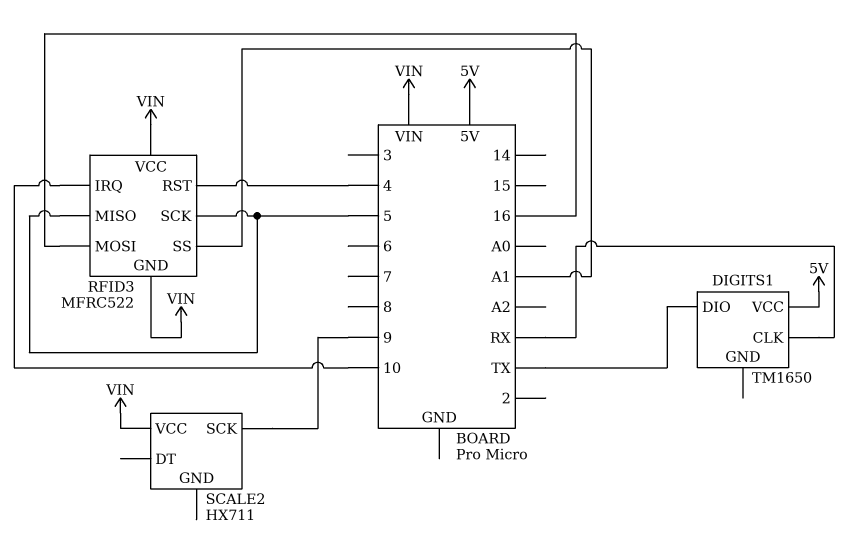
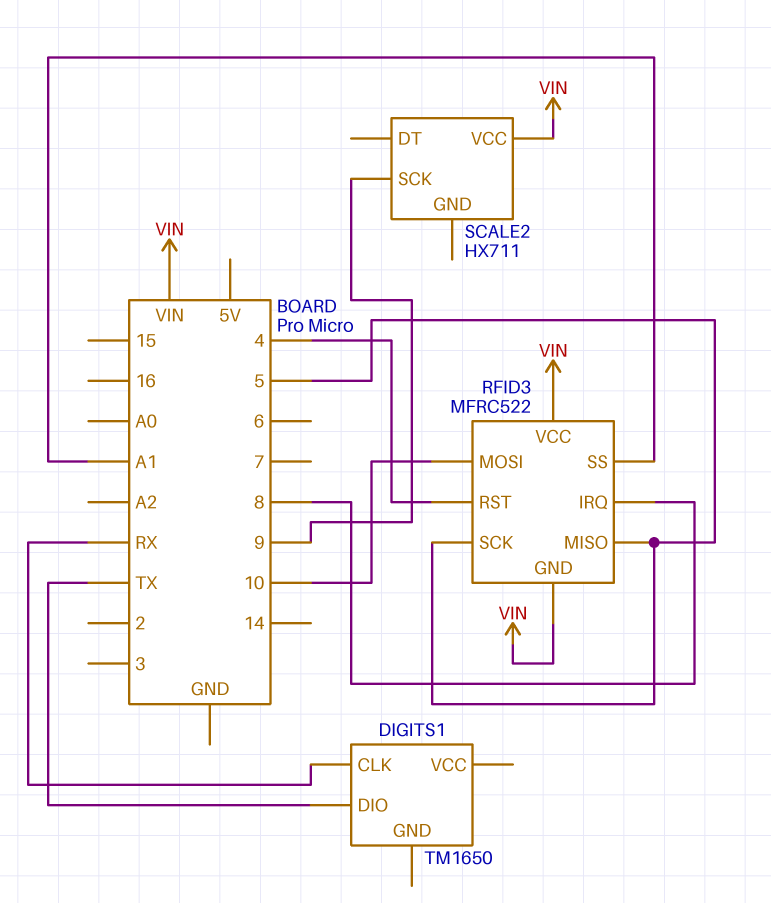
DIGITS1 pin VCC: 5V -> none
RFID3 pin IRQ: 10 -> 8
RFID3 pin MOSI: 16 -> 10

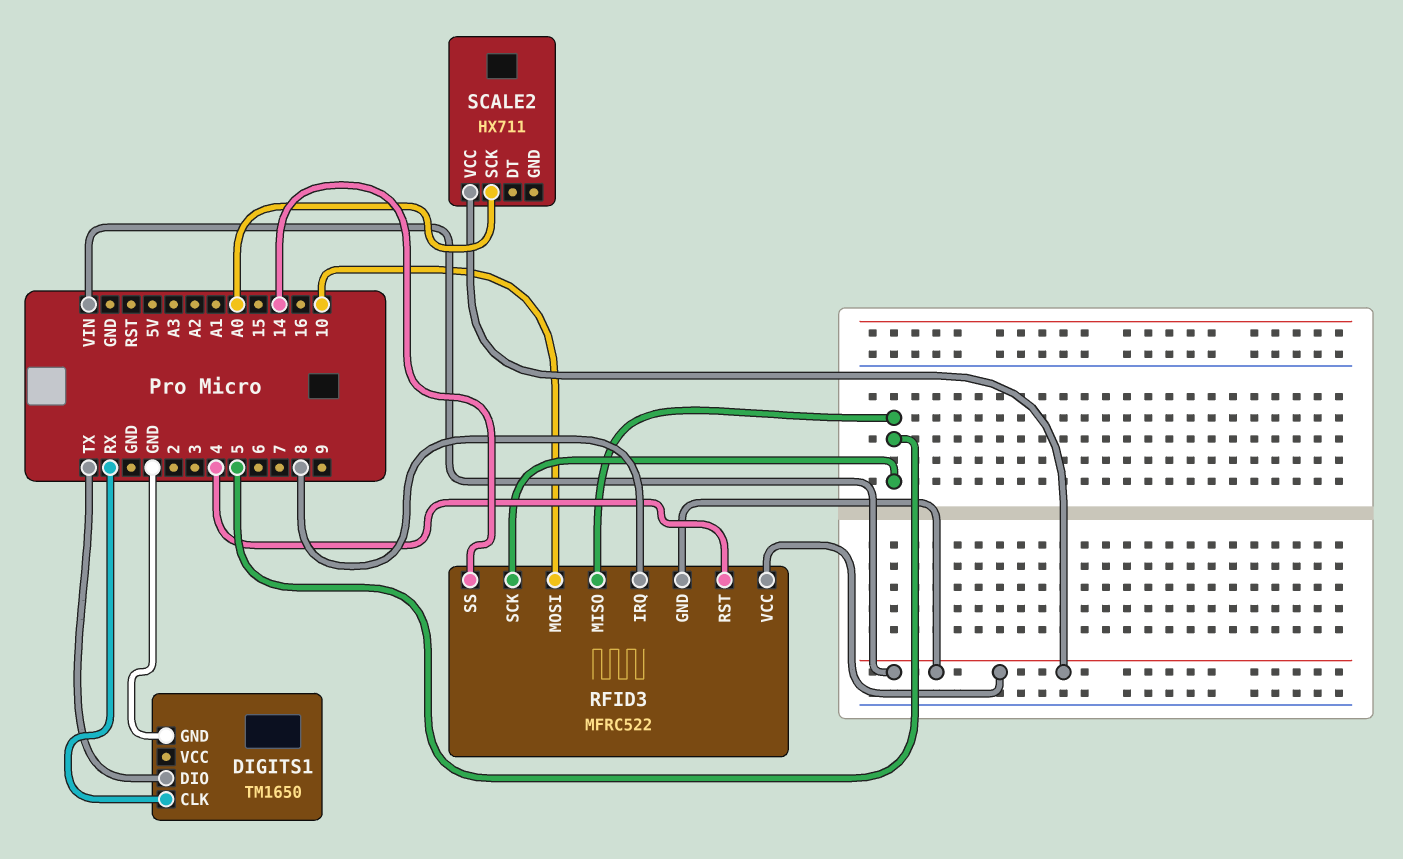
DIGITS1 pin GND: none -> GND
RFID3 pin SS: A1 -> 14
SCALE2 pin SCK: 9 -> A0

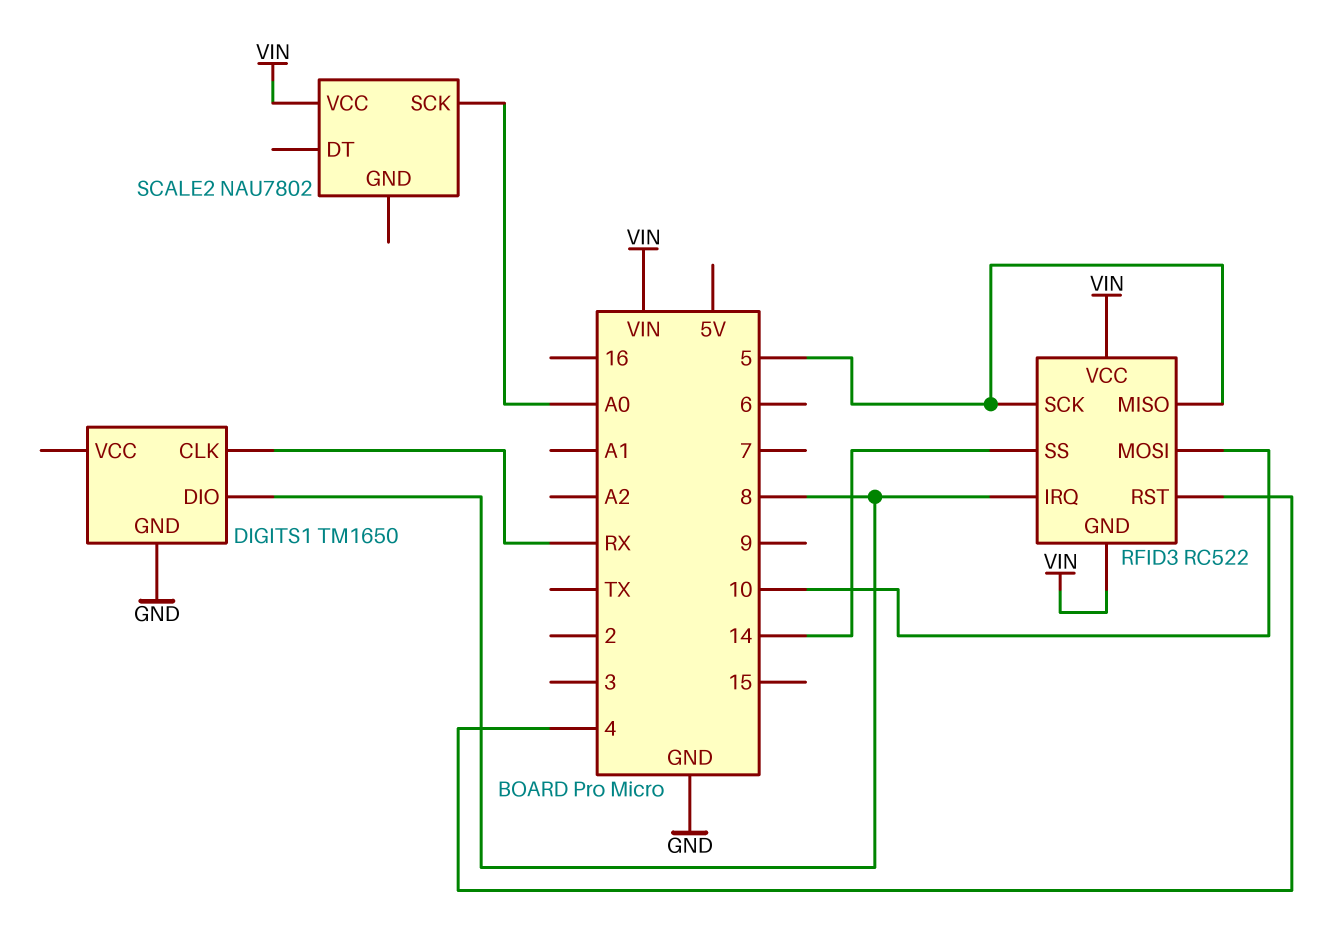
DIGITS1 pin DIO: TX -> 8
RFID3: MFRC522 -> RC522
SCALE2: HX711 -> NAU7802

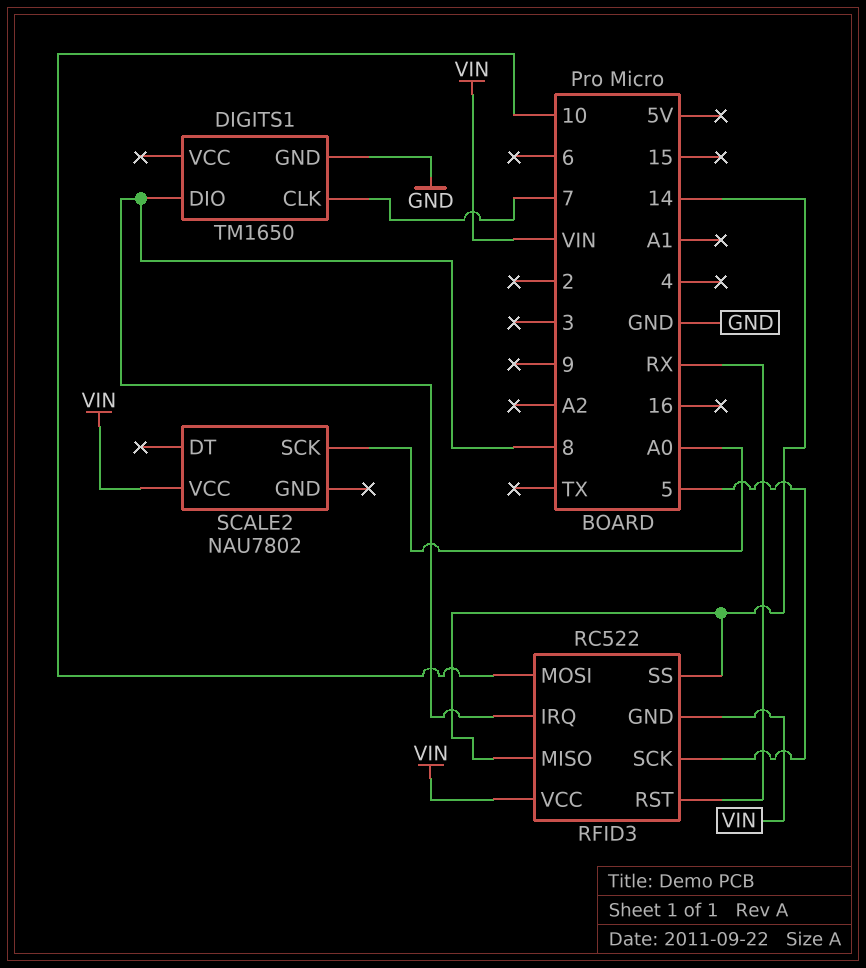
DIGITS1 pin CLK: RX -> 7
RFID3 pin MISO: 5 -> 14
RFID3 pin RST: 4 -> RX

